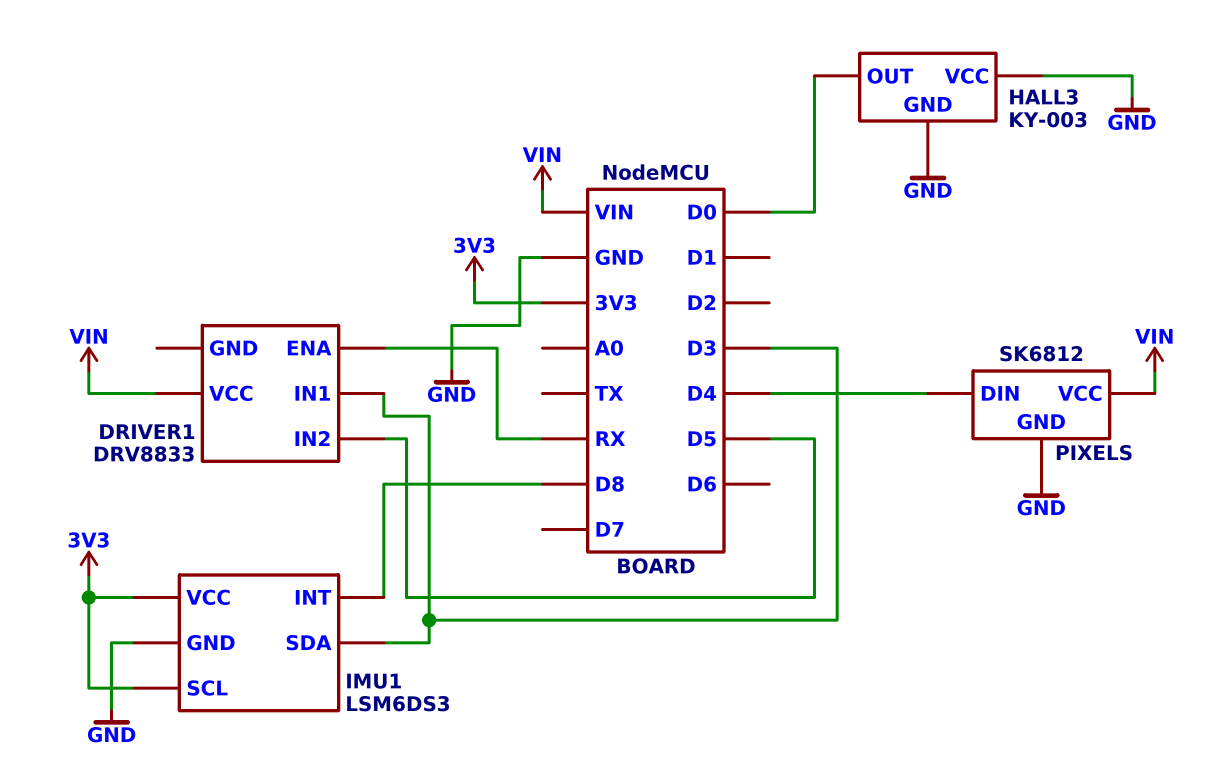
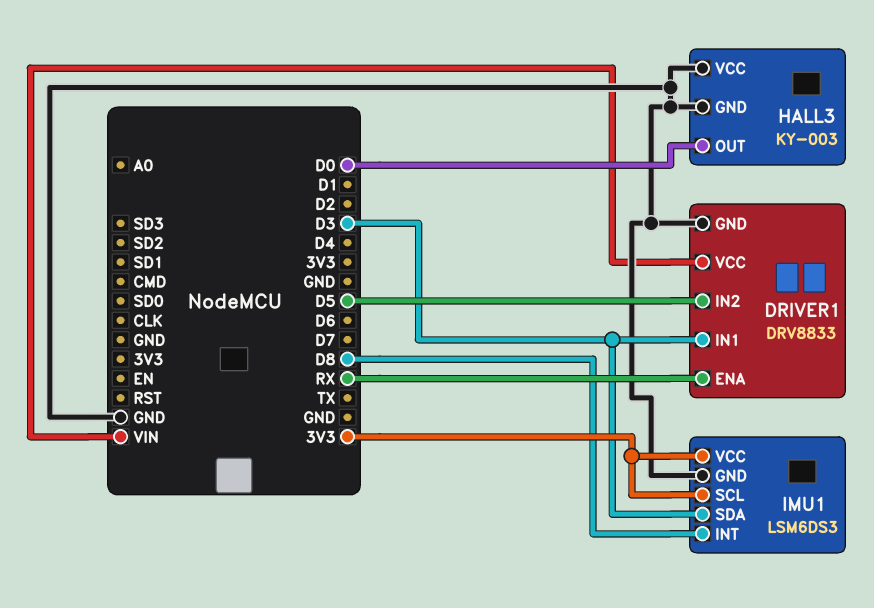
DRIVER1 pin GND: none -> GND
PIXELS: SK6812 -> none
PIXELS pin DIN: D4 -> none
PIXELS pin GND: GND -> none
PIXELS pin VCC: VIN -> none

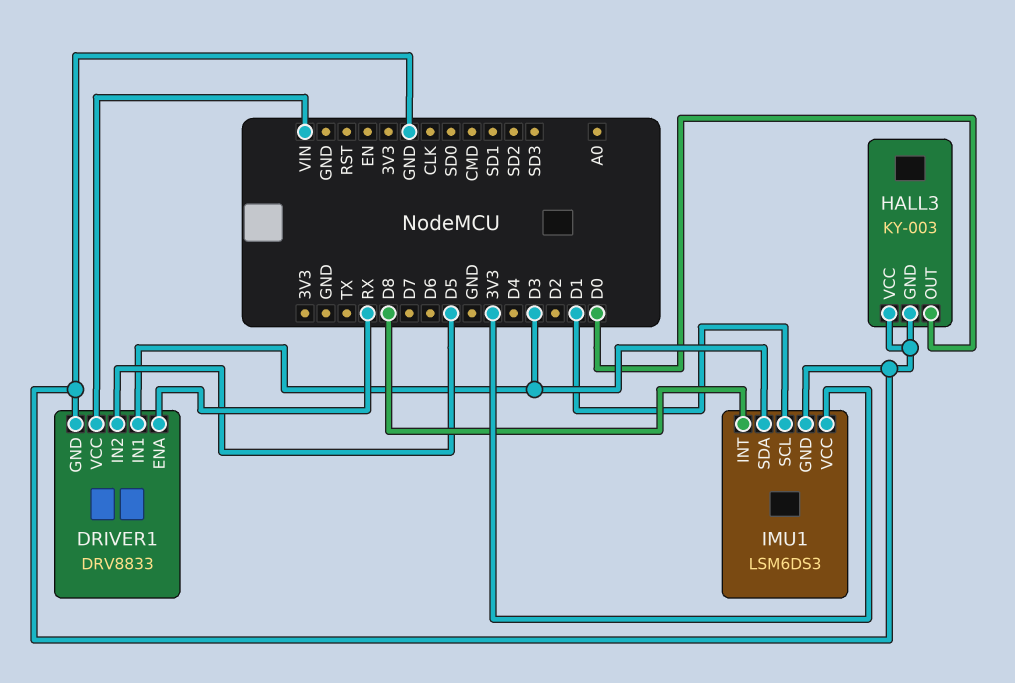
IMU1 pin SCL: 3V3 -> D1

